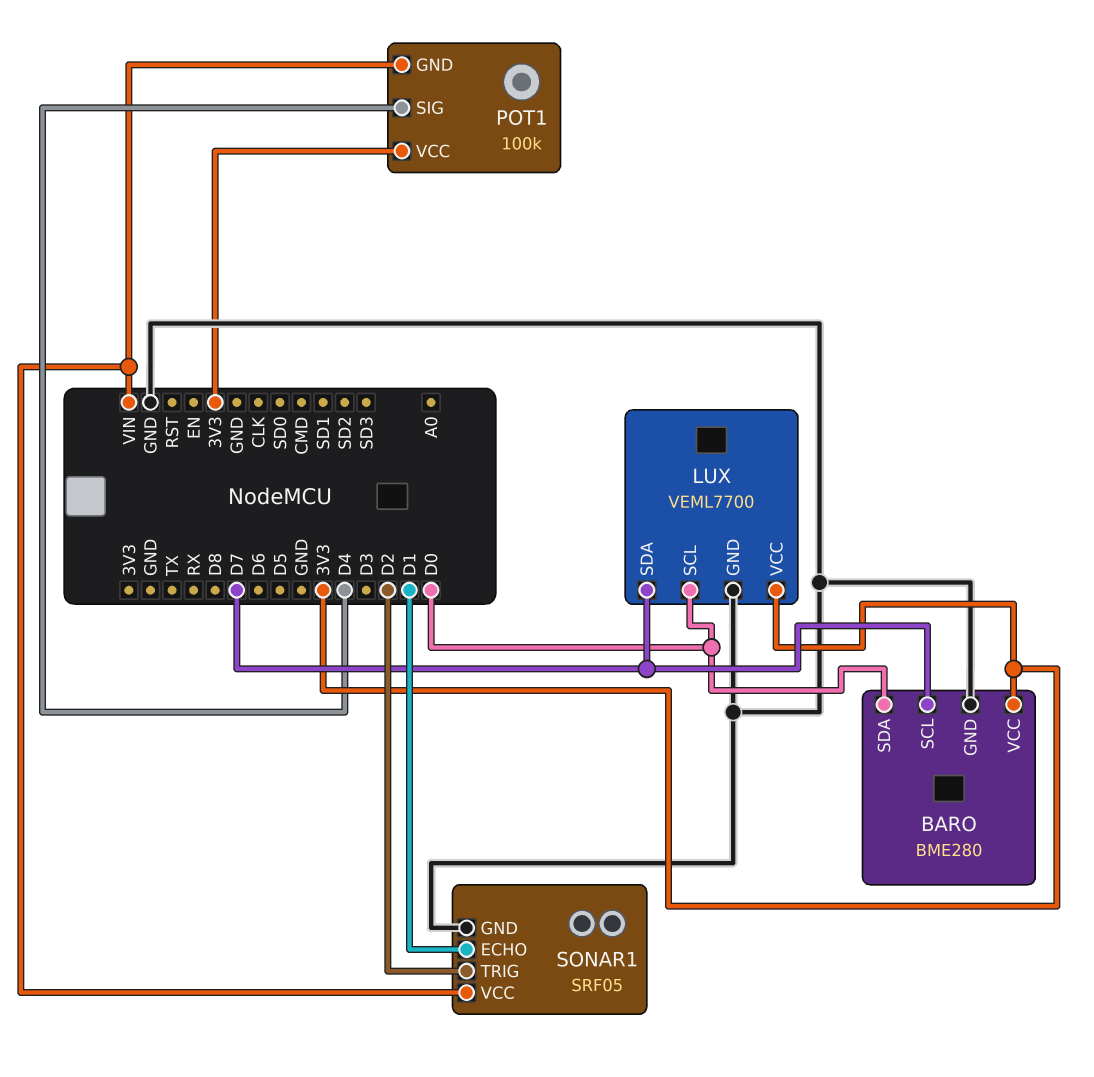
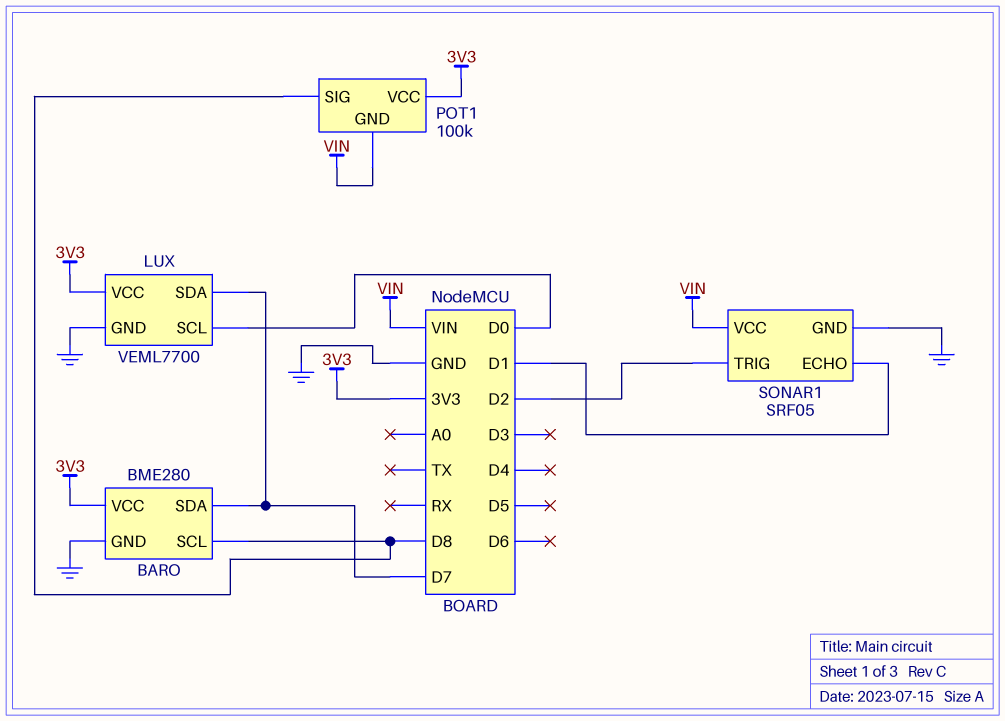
BARO pin SCL: D7 -> D8
BARO pin SDA: D0 -> D7
POT1 pin SIG: D4 -> D8

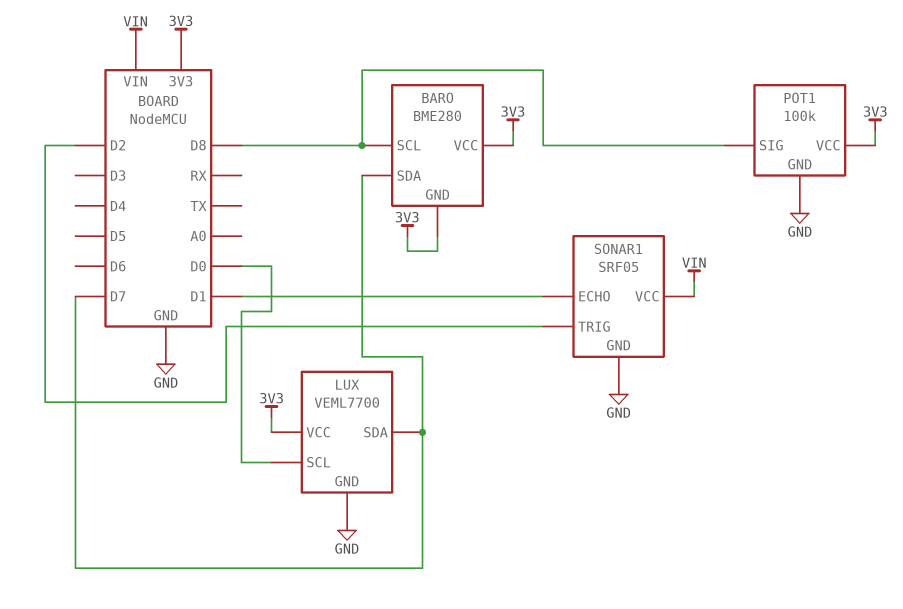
BARO pin GND: GND -> 3V3
POT1 pin GND: VIN -> GND

